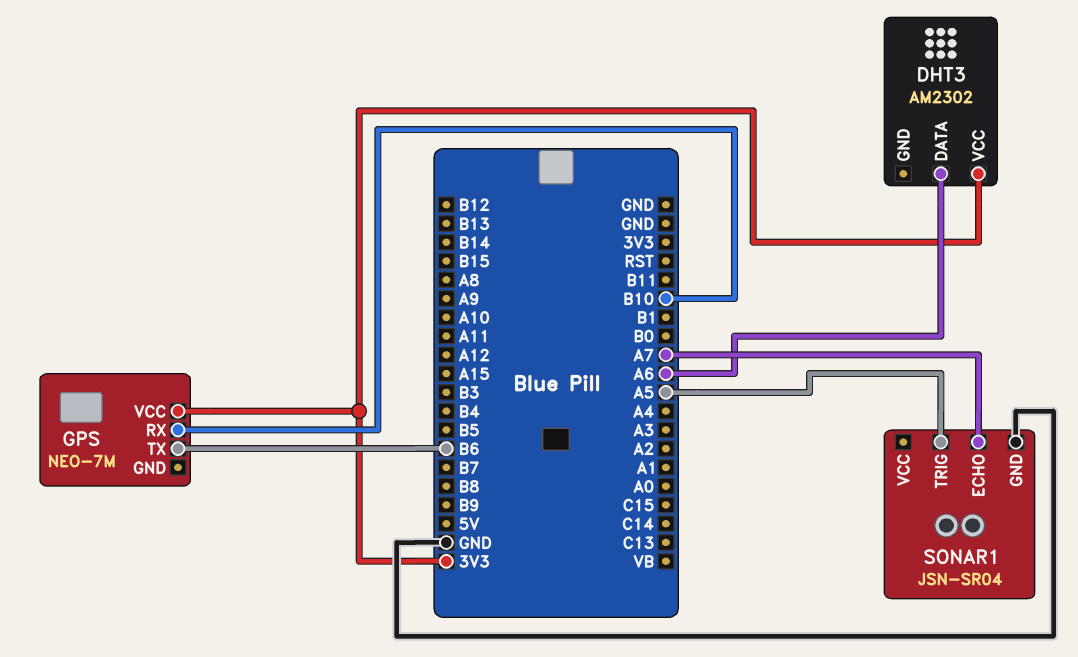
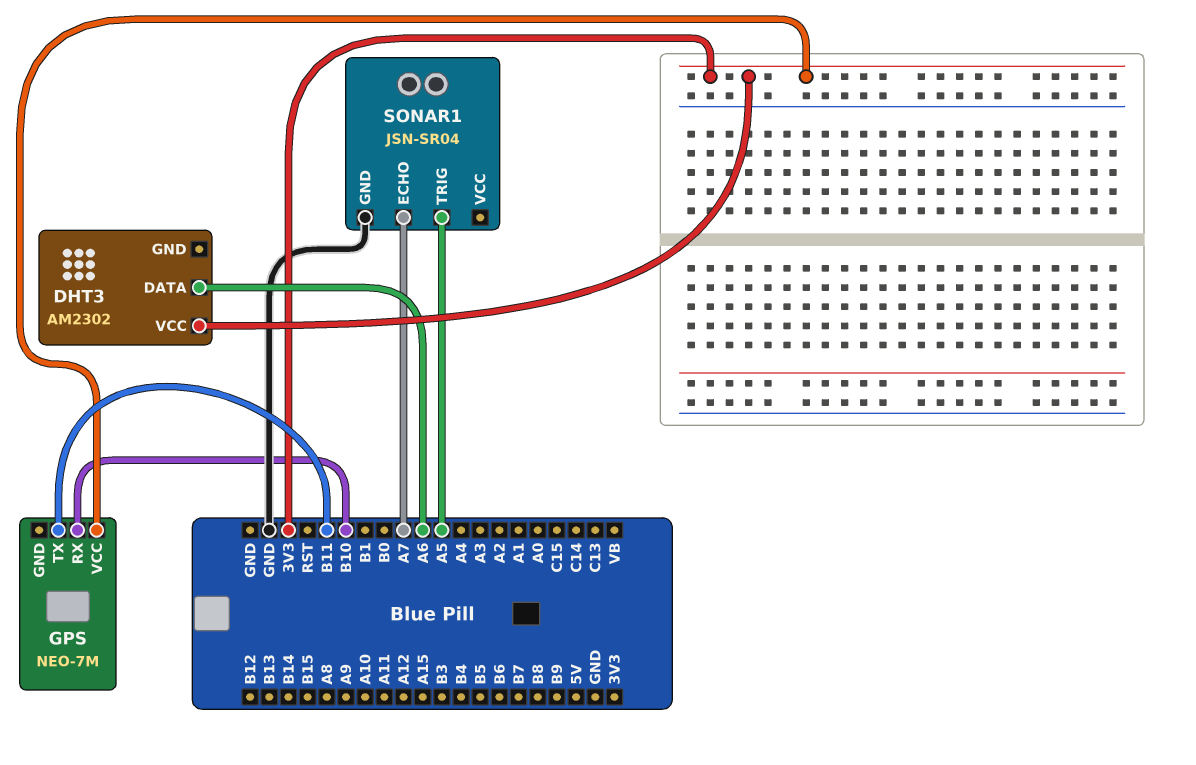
GPS pin TX: B6 -> B11

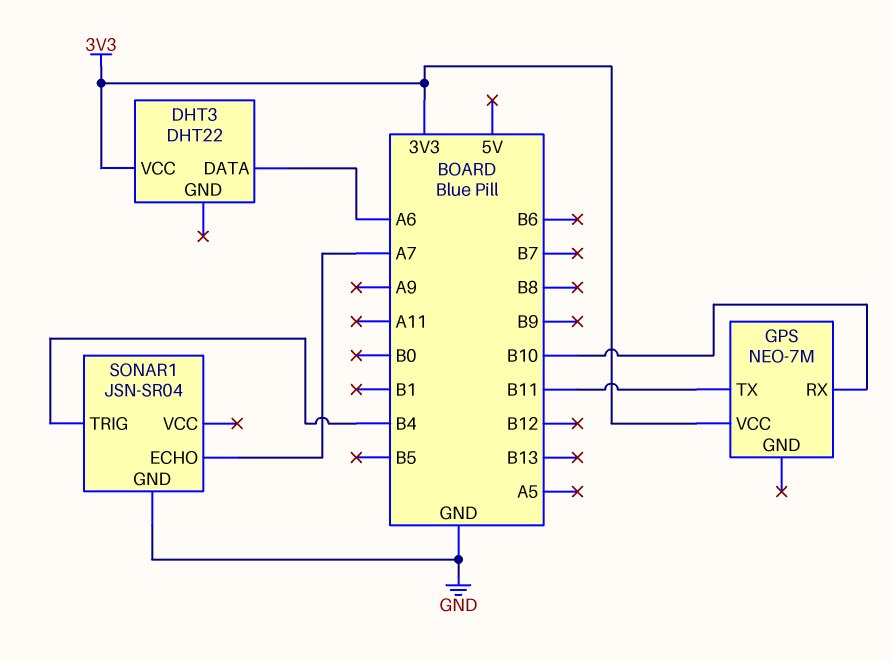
DHT3: AM2302 -> DHT22
SONAR1 pin TRIG: A5 -> B4

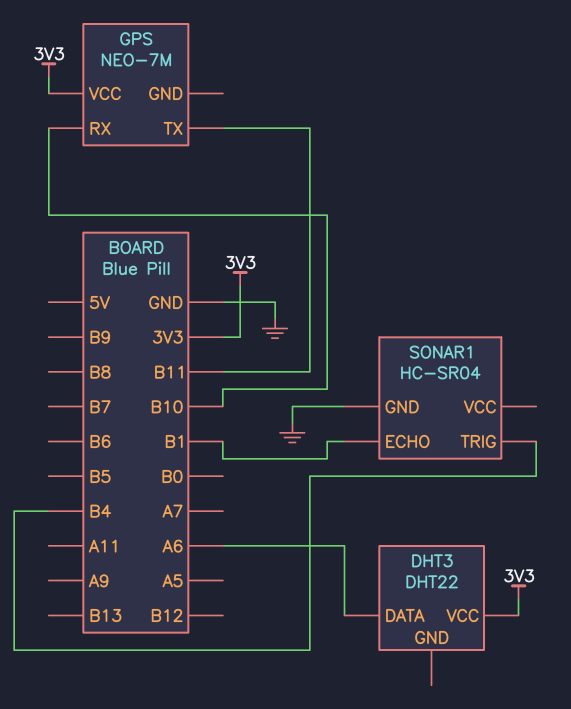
SONAR1: JSN-SR04 -> HC-SR04
SONAR1 pin ECHO: A7 -> B1

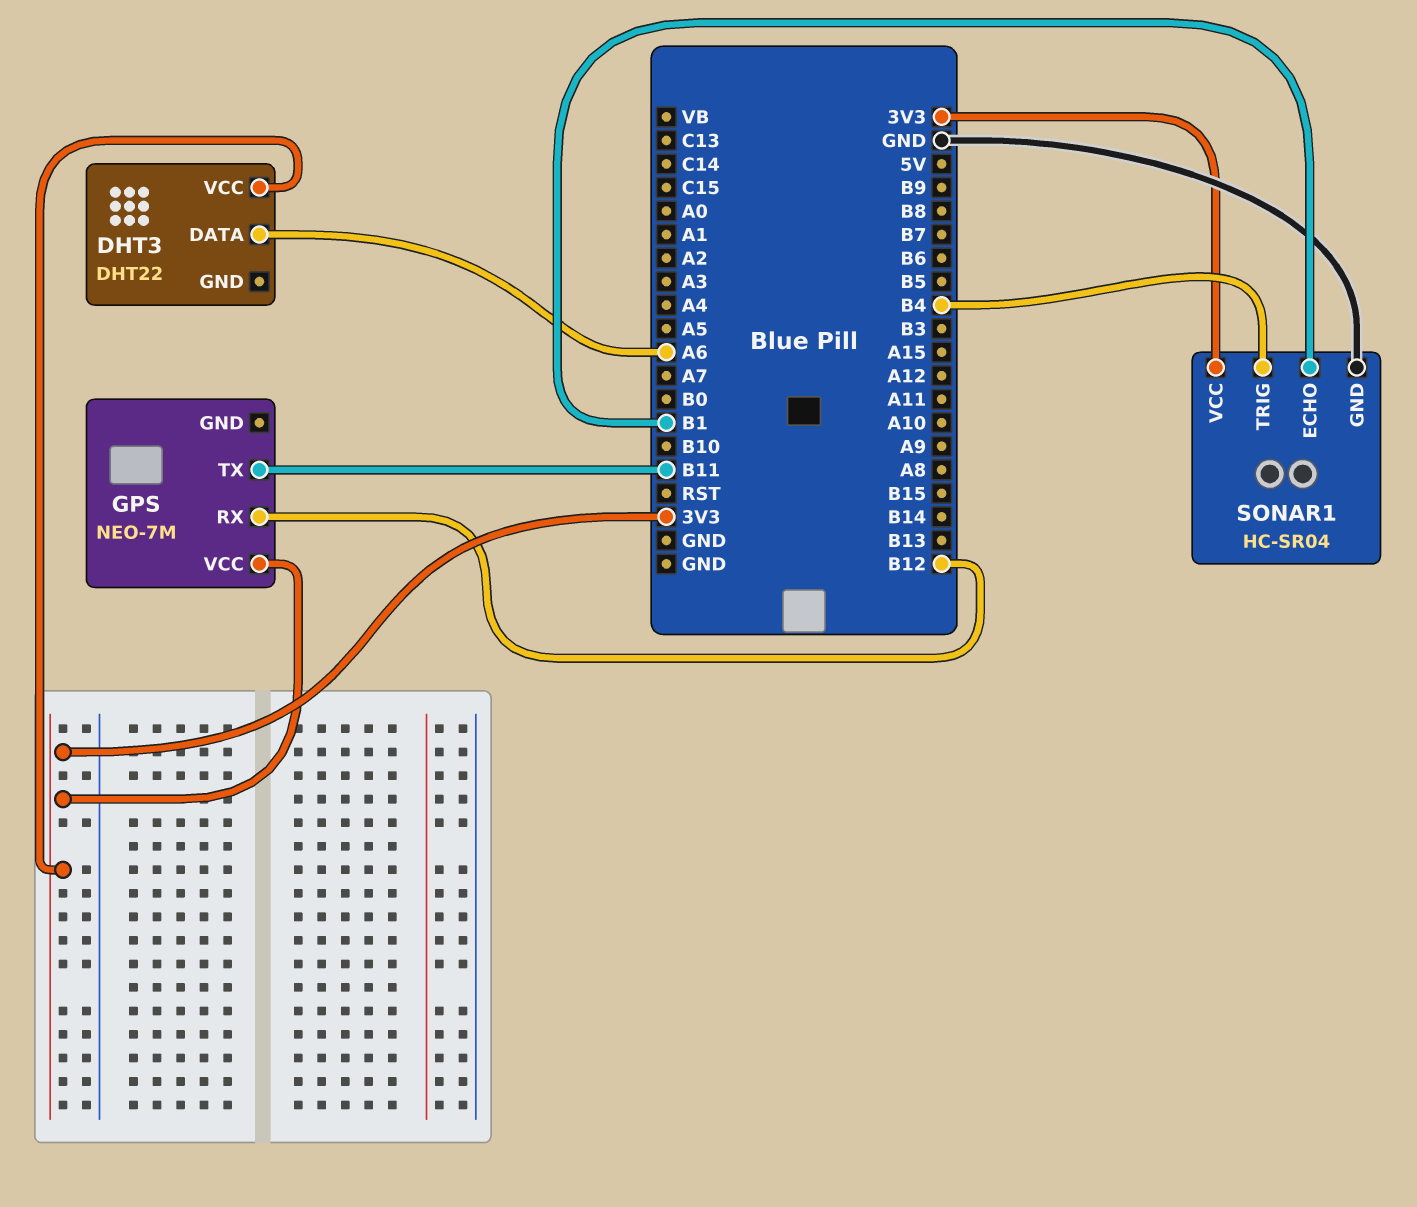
GPS pin RX: B10 -> B12
SONAR1 pin VCC: none -> 3V3

